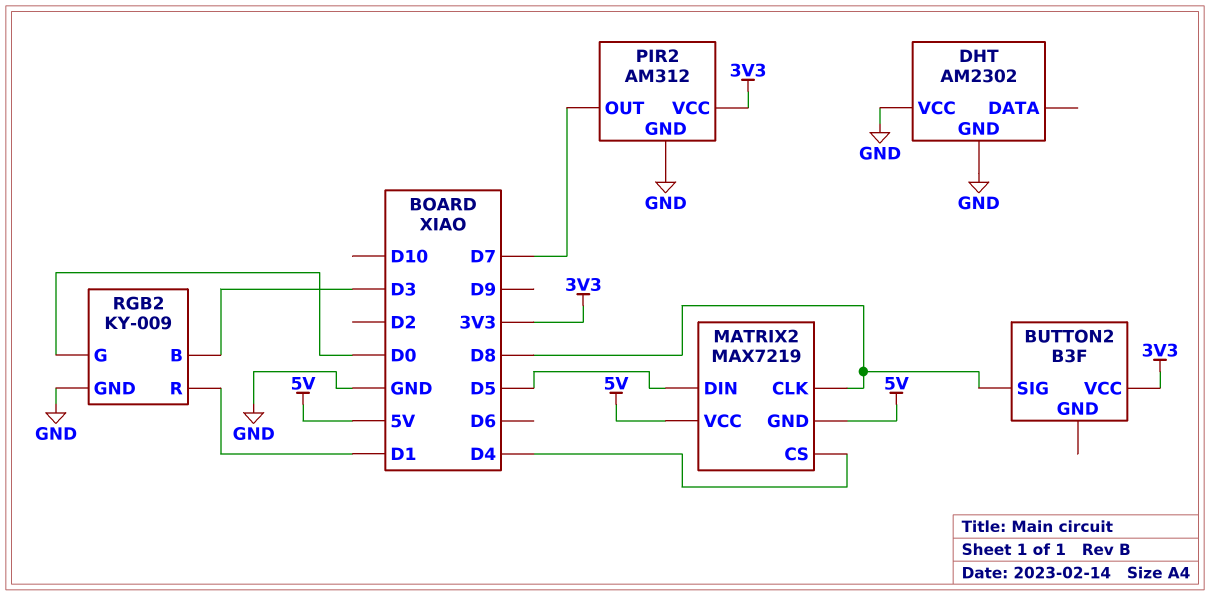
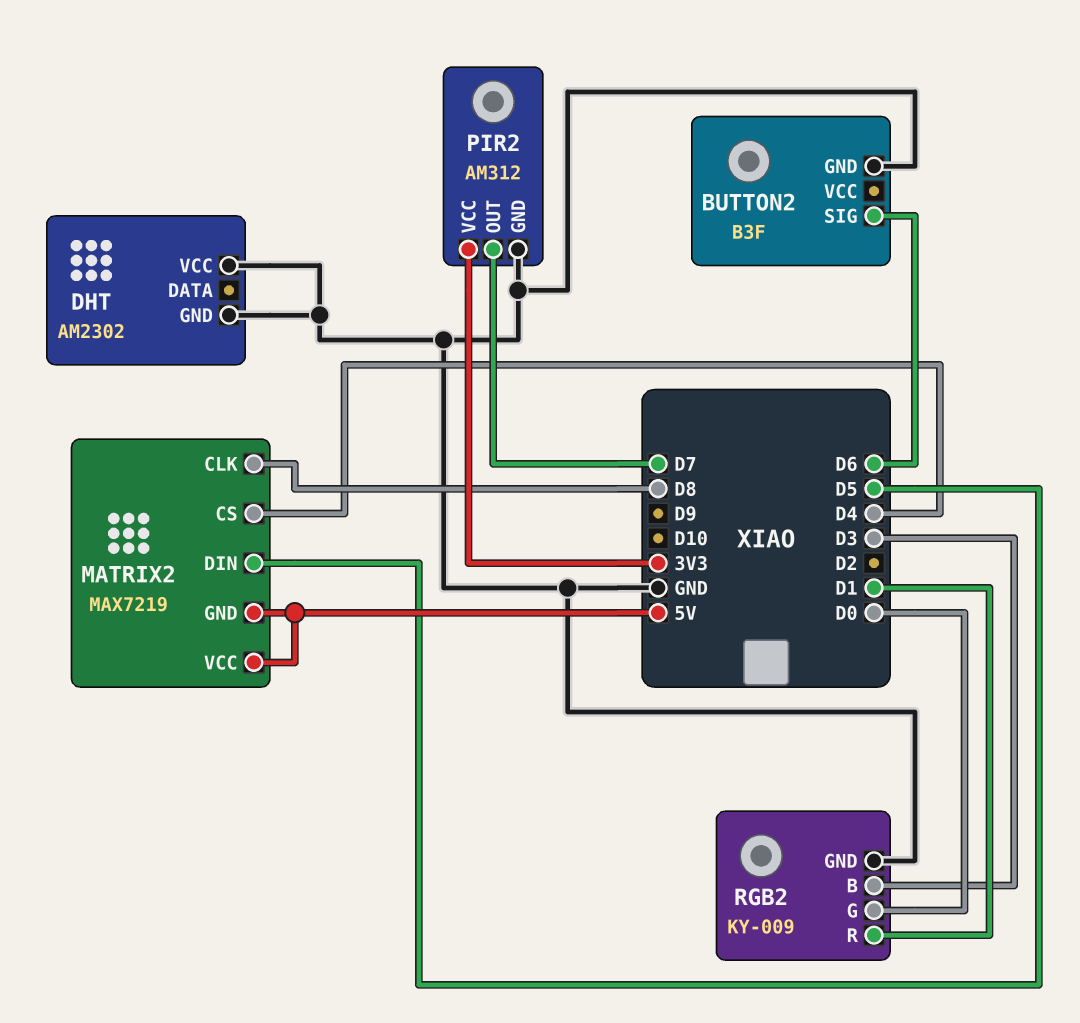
BUTTON2 pin GND: none -> GND
BUTTON2 pin SIG: D8 -> D6
BUTTON2 pin VCC: 3V3 -> none

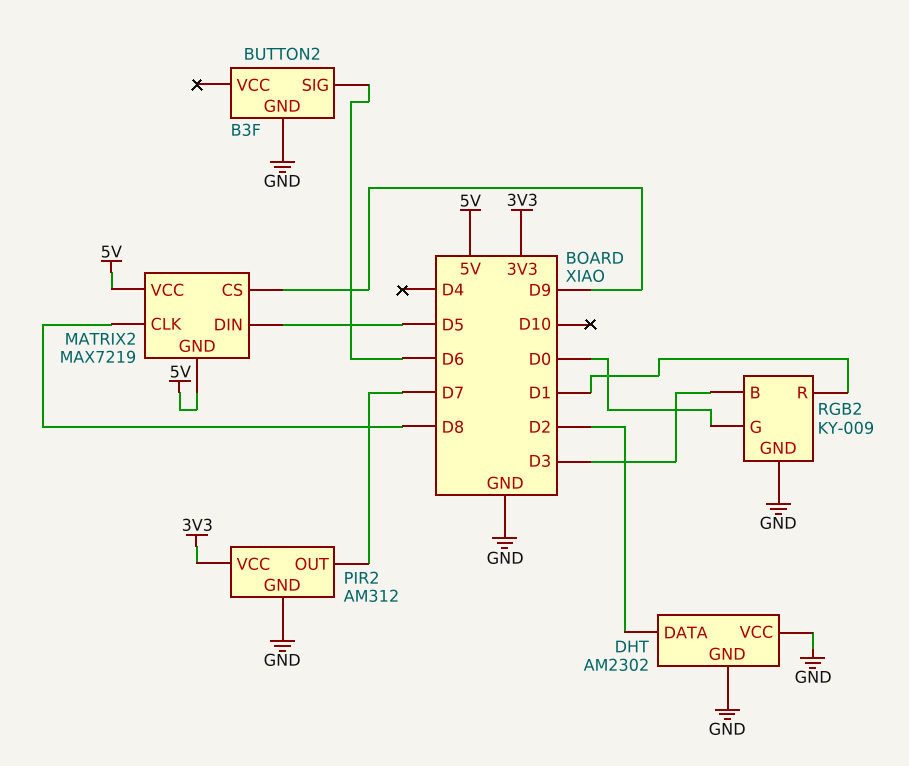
DHT pin DATA: none -> D2
MATRIX2 pin CS: D4 -> D9

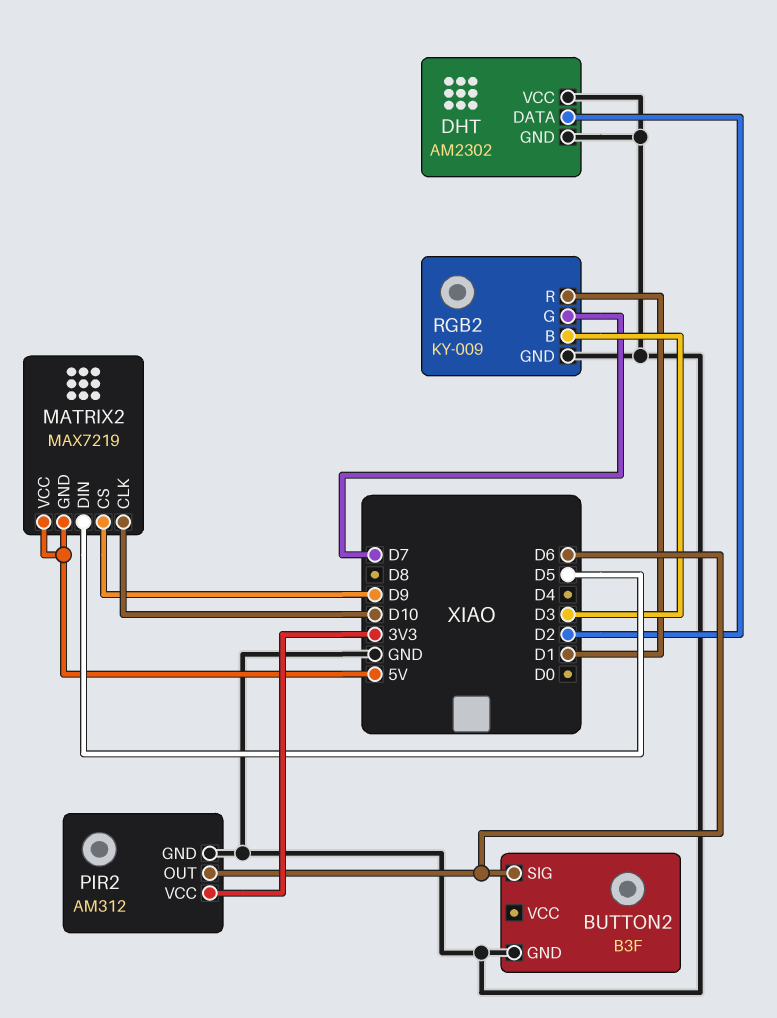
MATRIX2 pin CLK: D8 -> D10
PIR2 pin OUT: D7 -> D6
RGB2 pin G: D0 -> D7

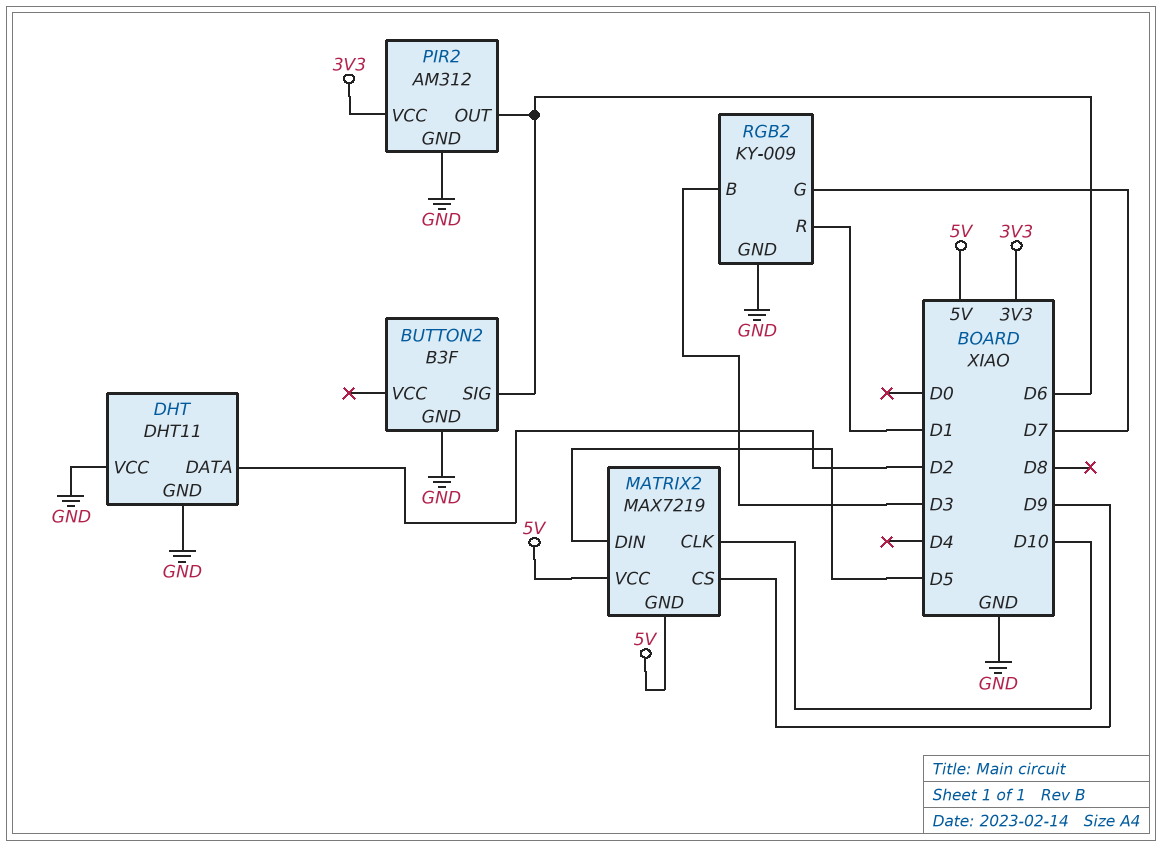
DHT: AM2302 -> DHT11

